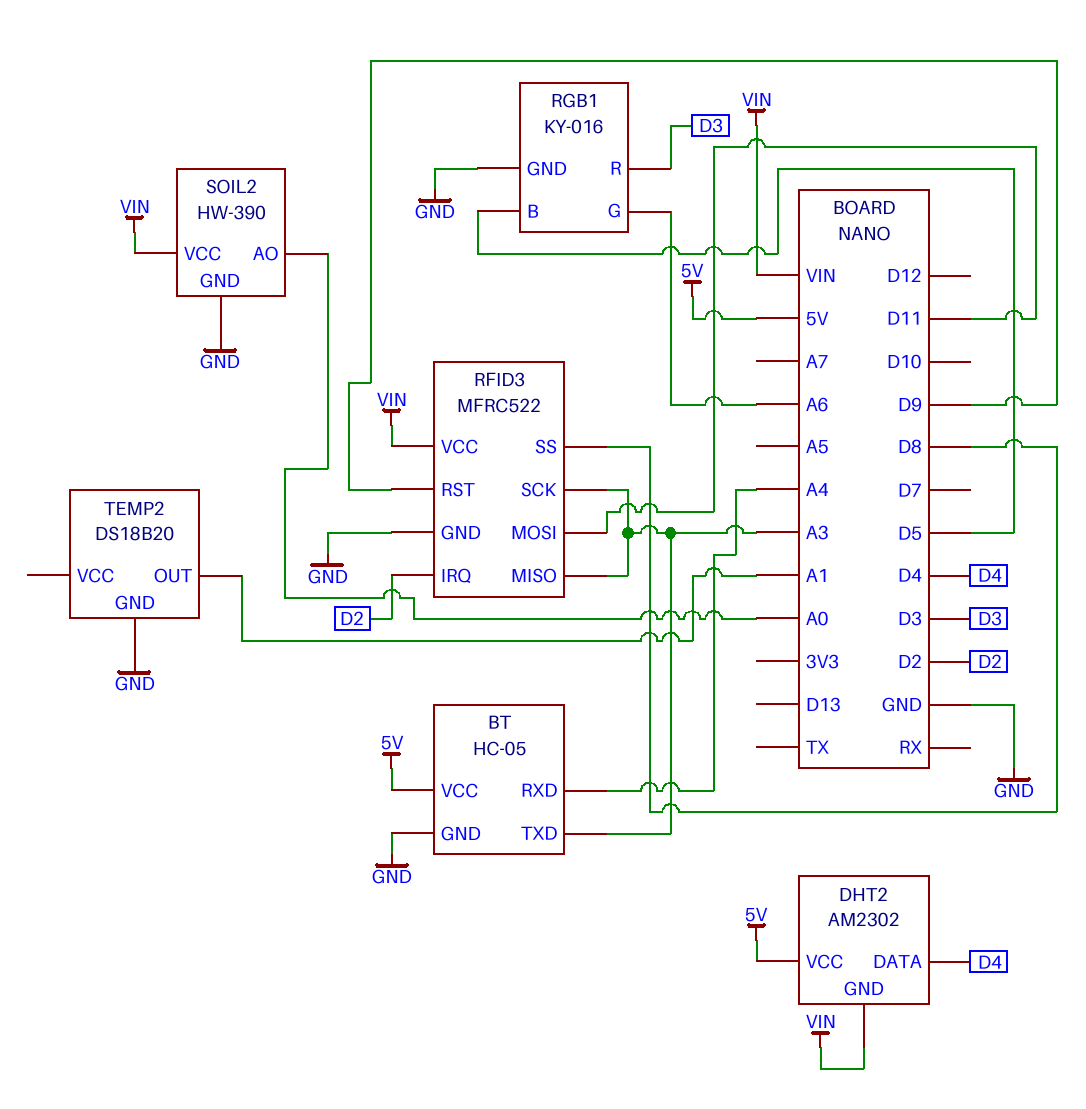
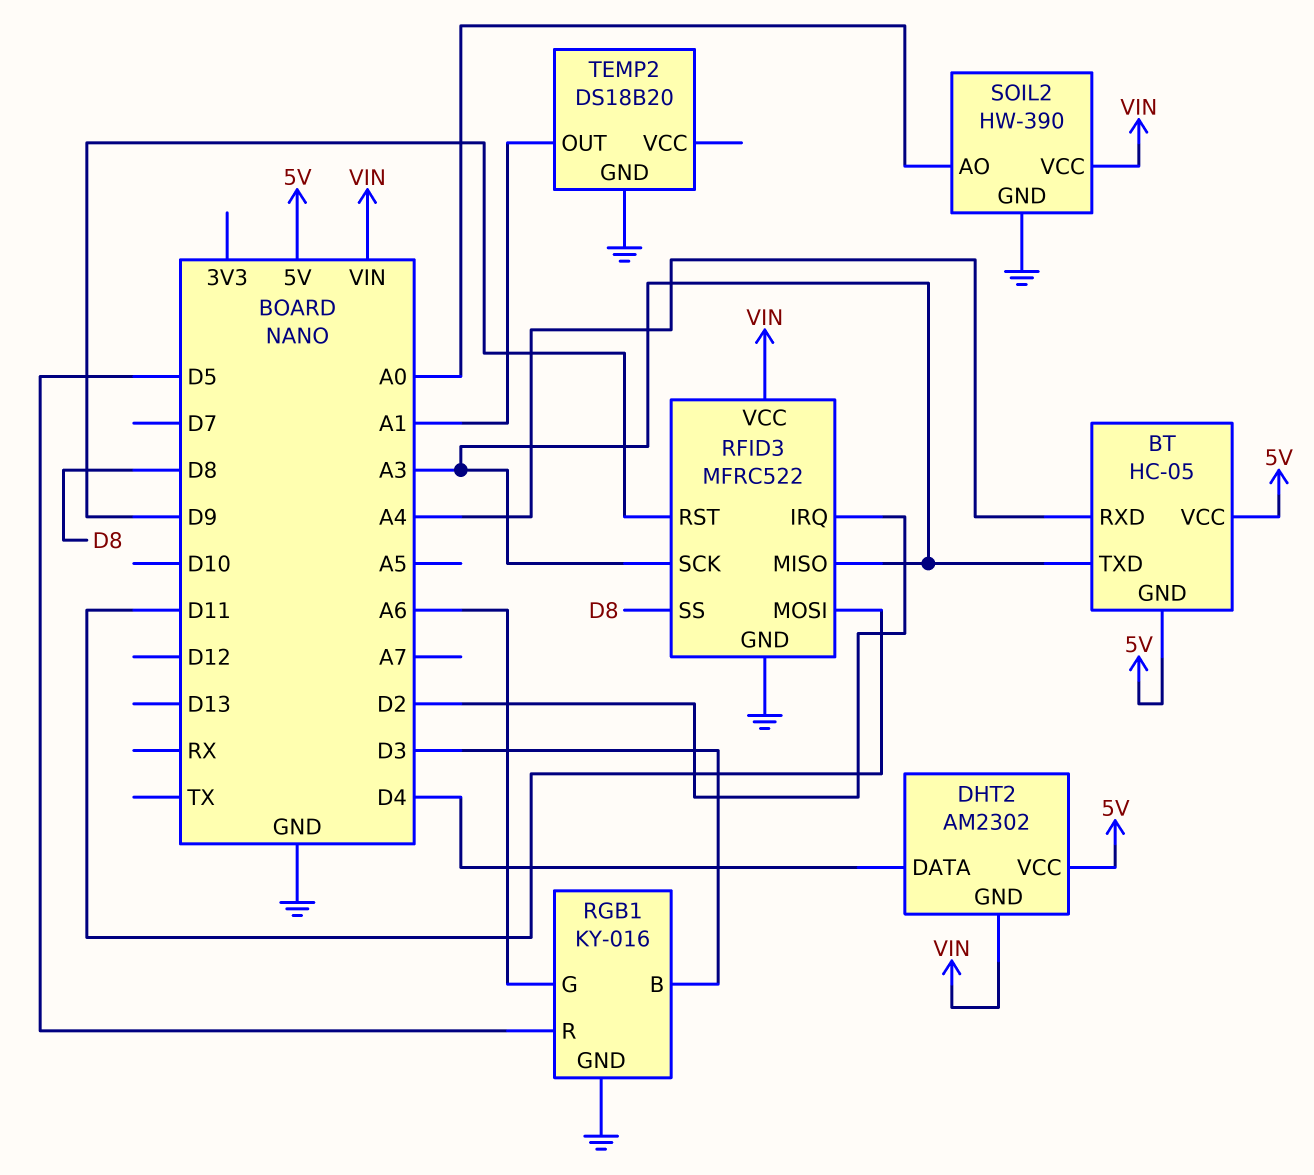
BT pin GND: GND -> 5V
RGB1 pin B: D5 -> D3
RGB1 pin R: D3 -> D5

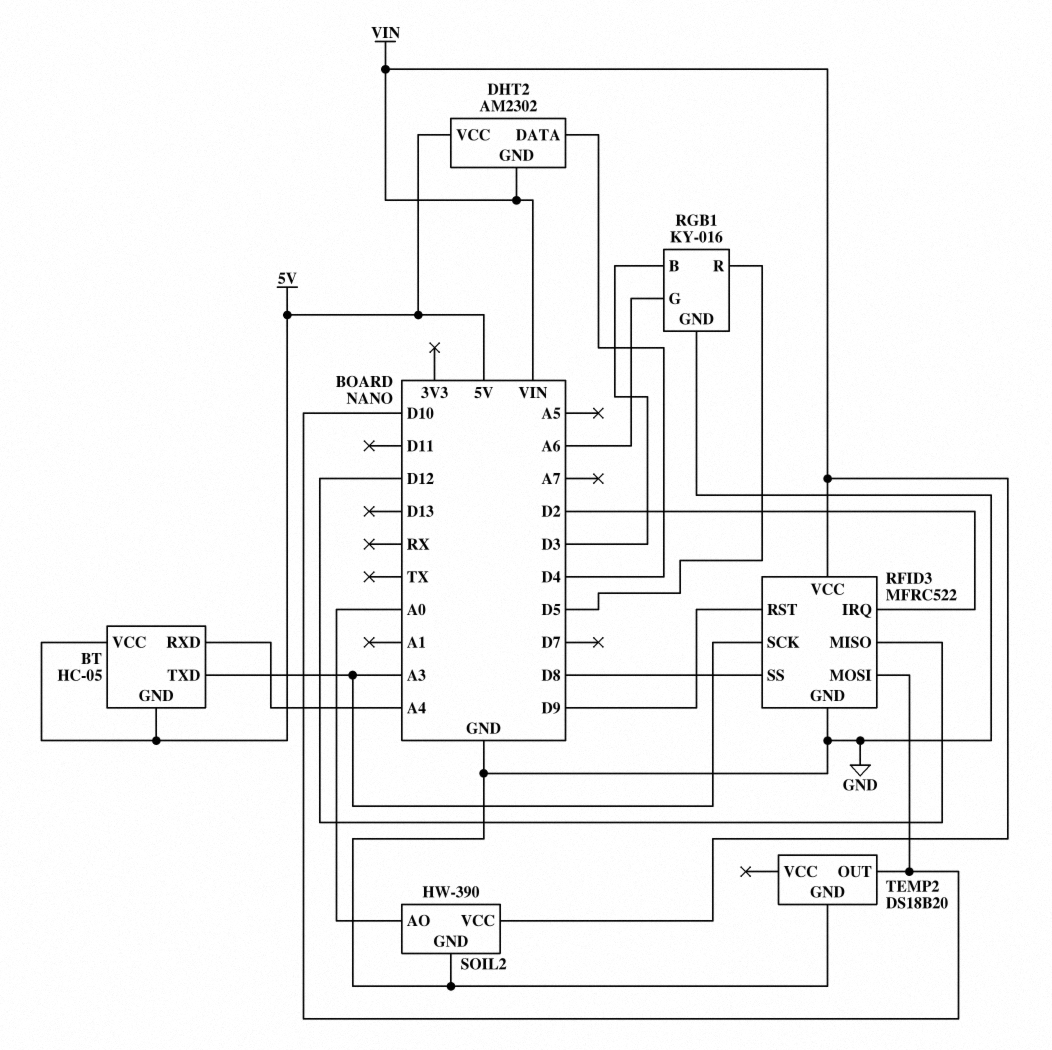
RFID3 pin MISO: A3 -> D12
RFID3 pin MOSI: D11 -> D10
TEMP2 pin OUT: A1 -> D10

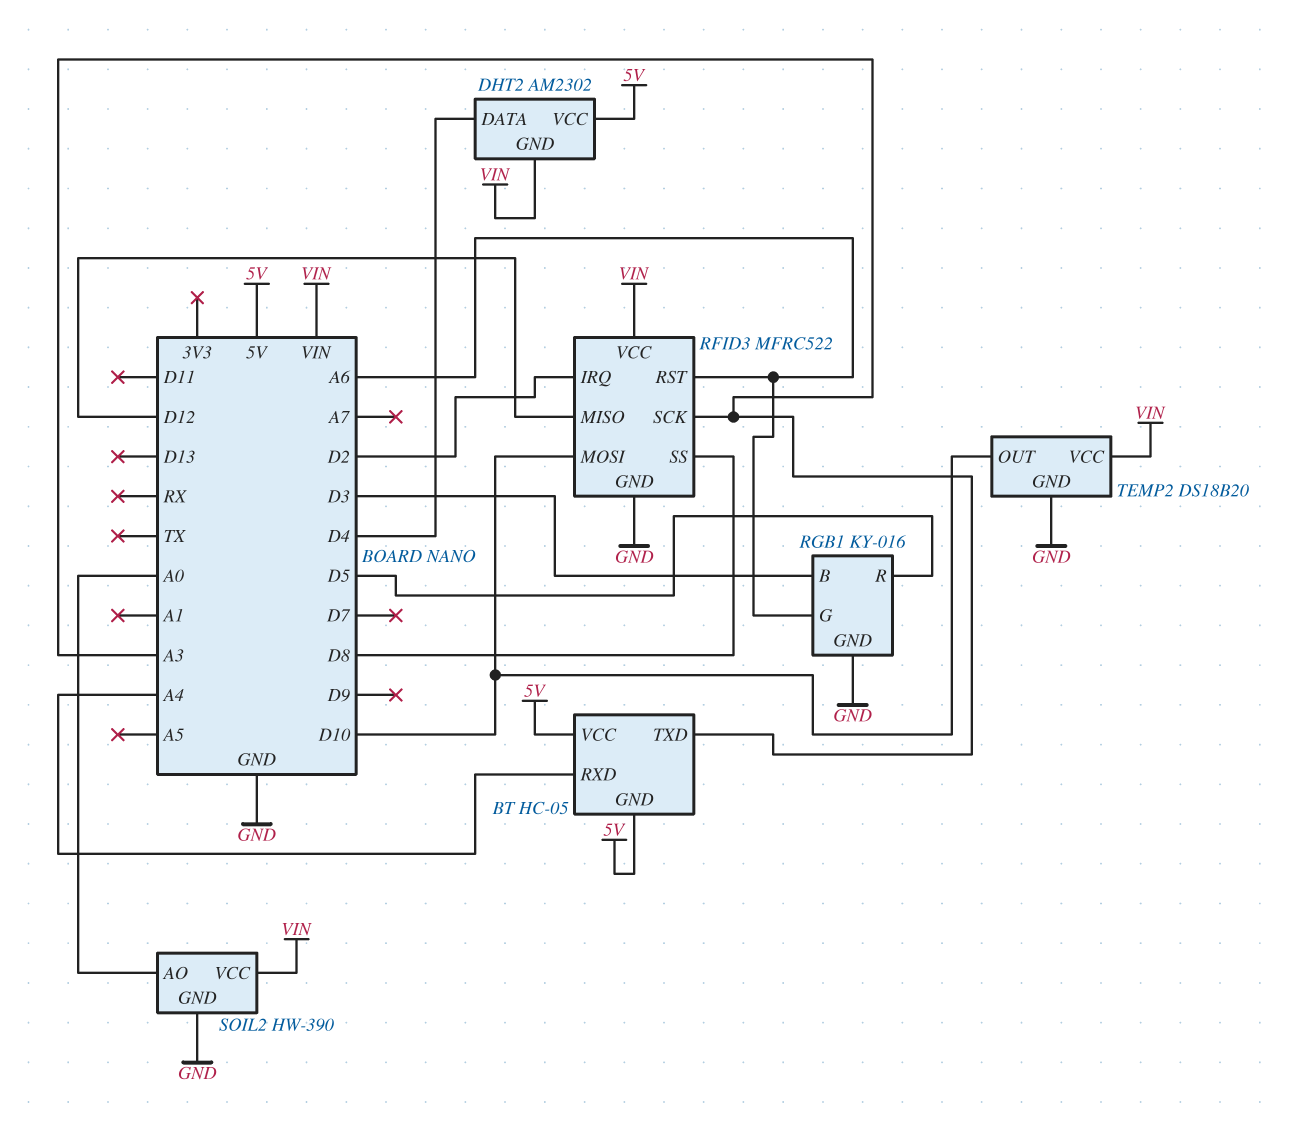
RFID3 pin RST: D9 -> A6
TEMP2 pin VCC: none -> VIN

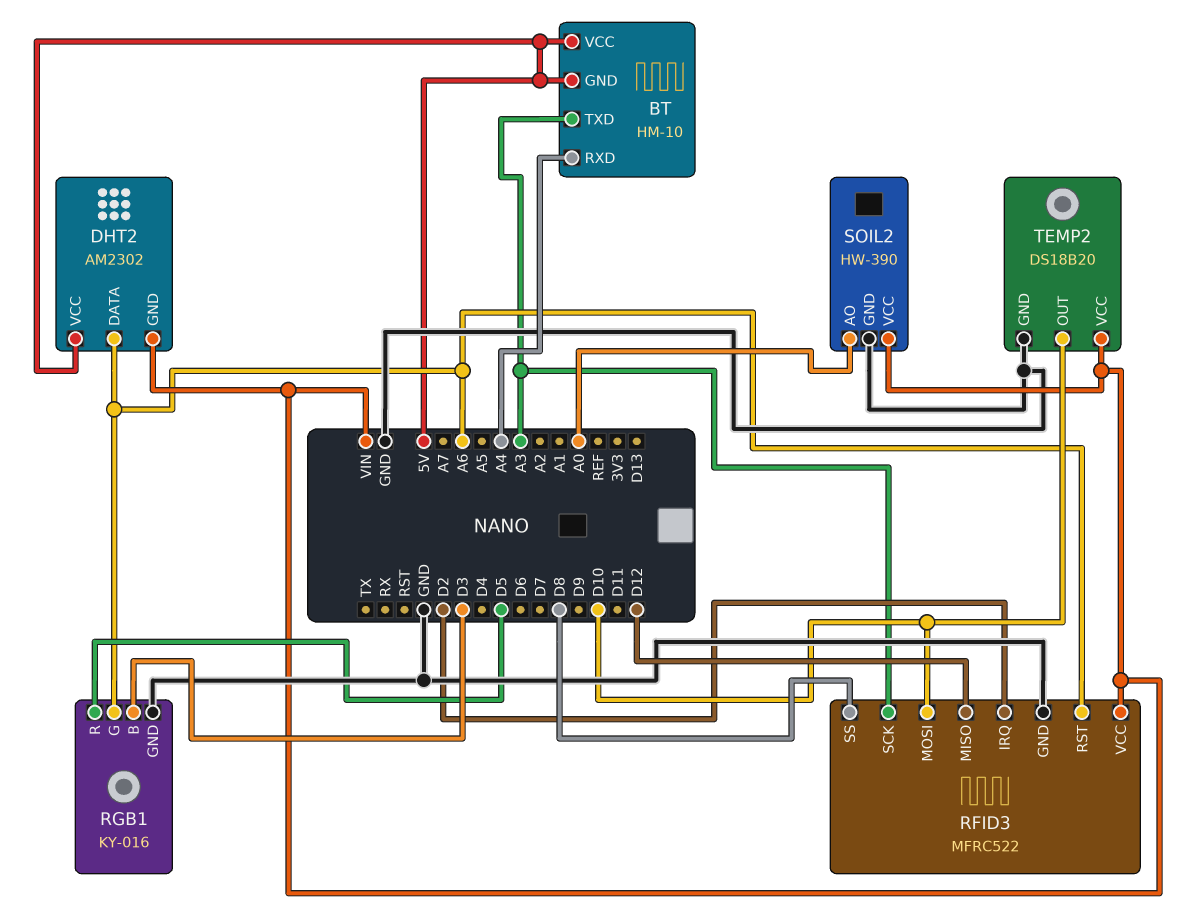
BT: HC-05 -> HM-10
DHT2 pin DATA: D4 -> A6

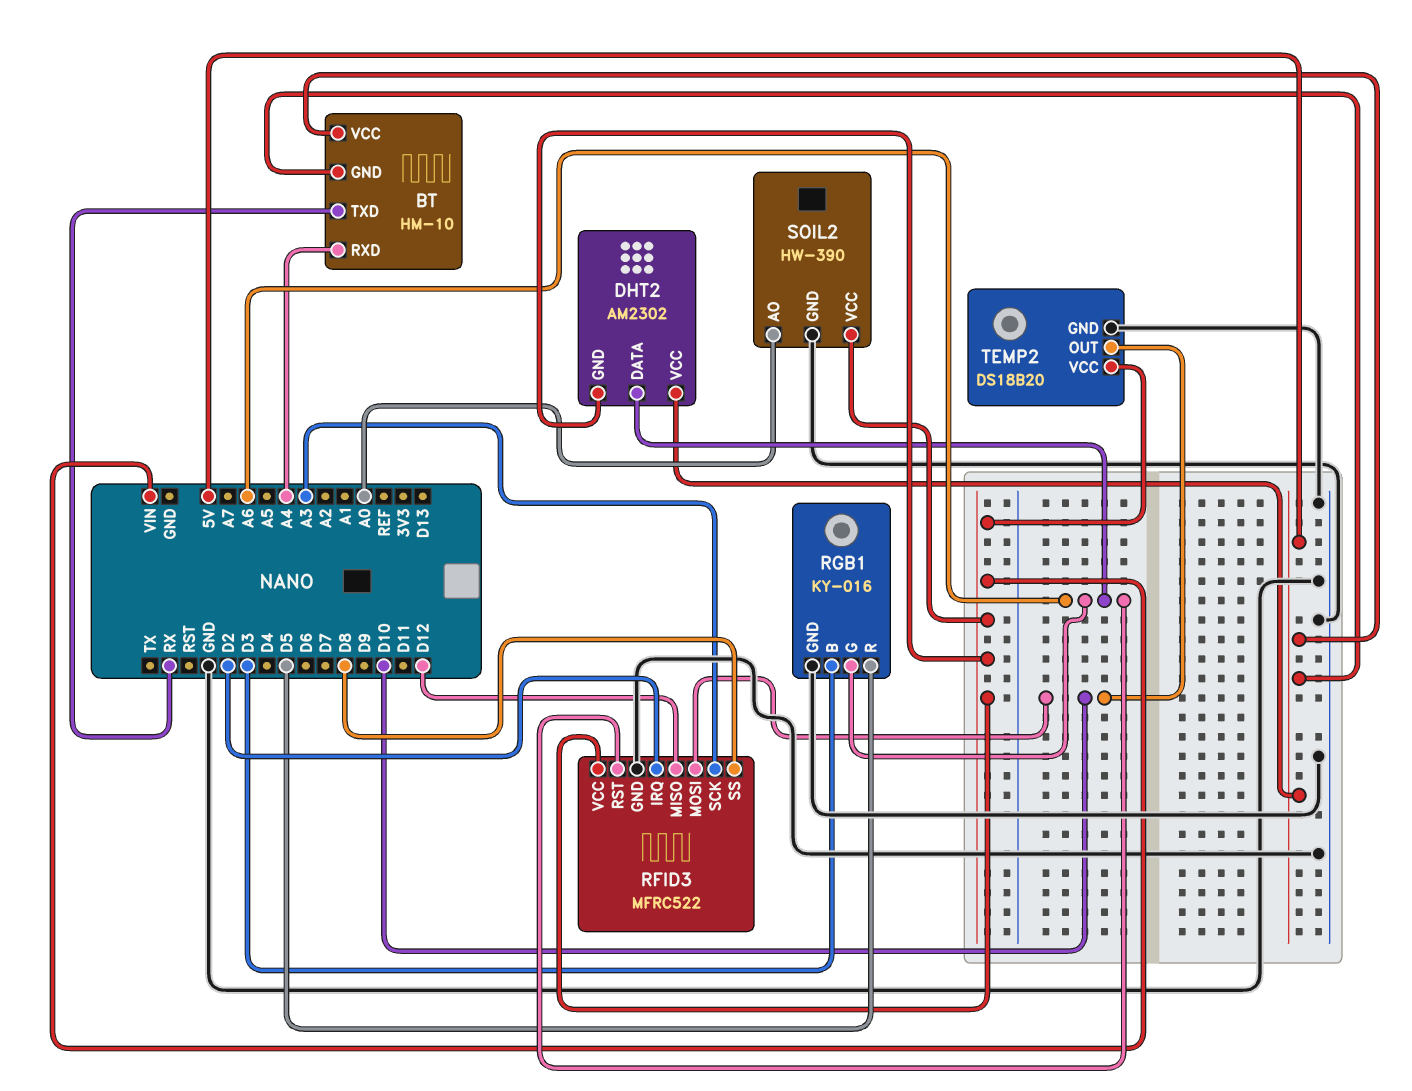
BT pin TXD: A3 -> RX

